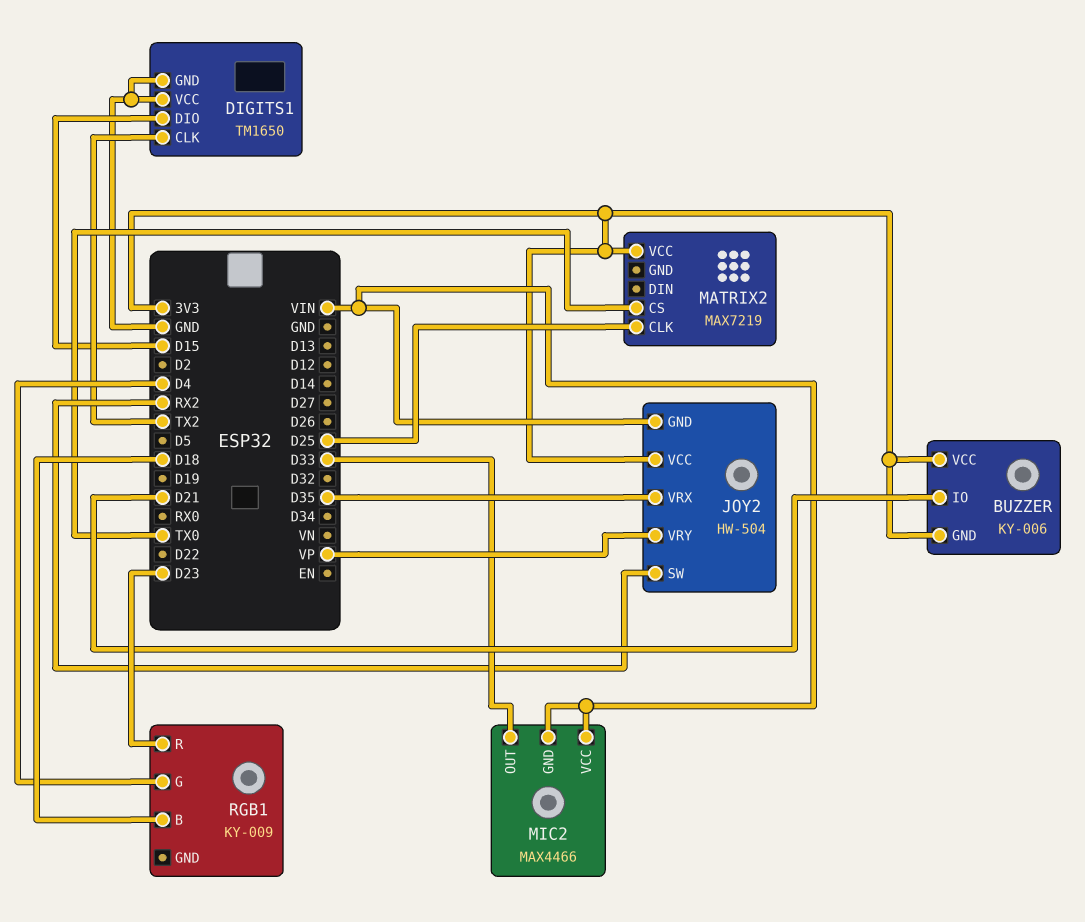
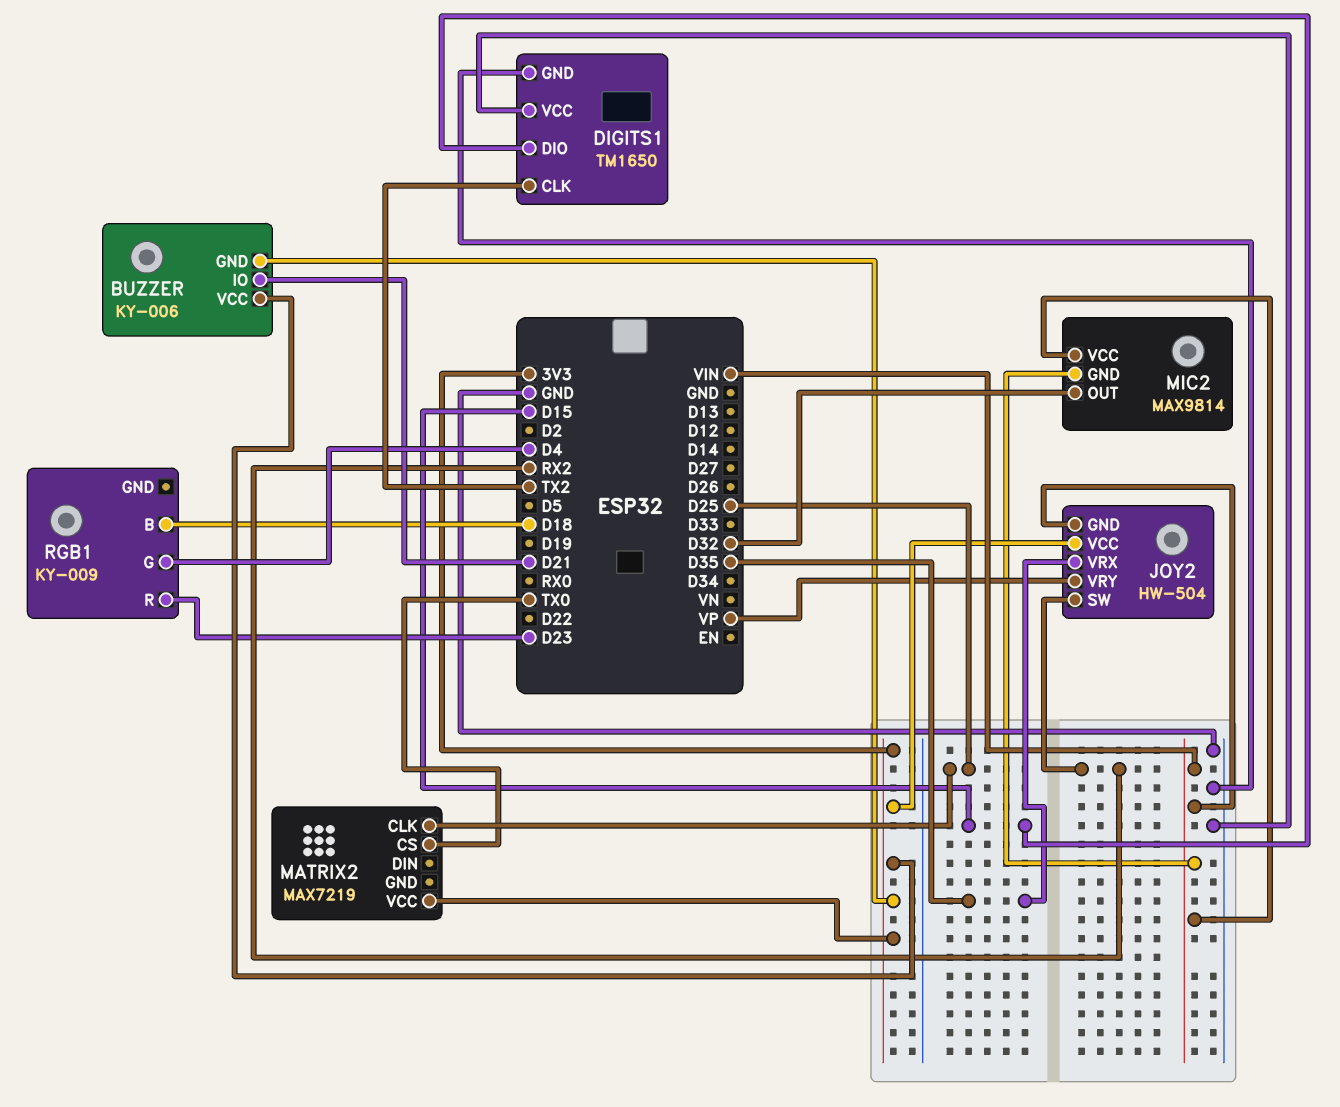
MIC2: MAX4466 -> MAX9814
MIC2 pin OUT: D33 -> D32

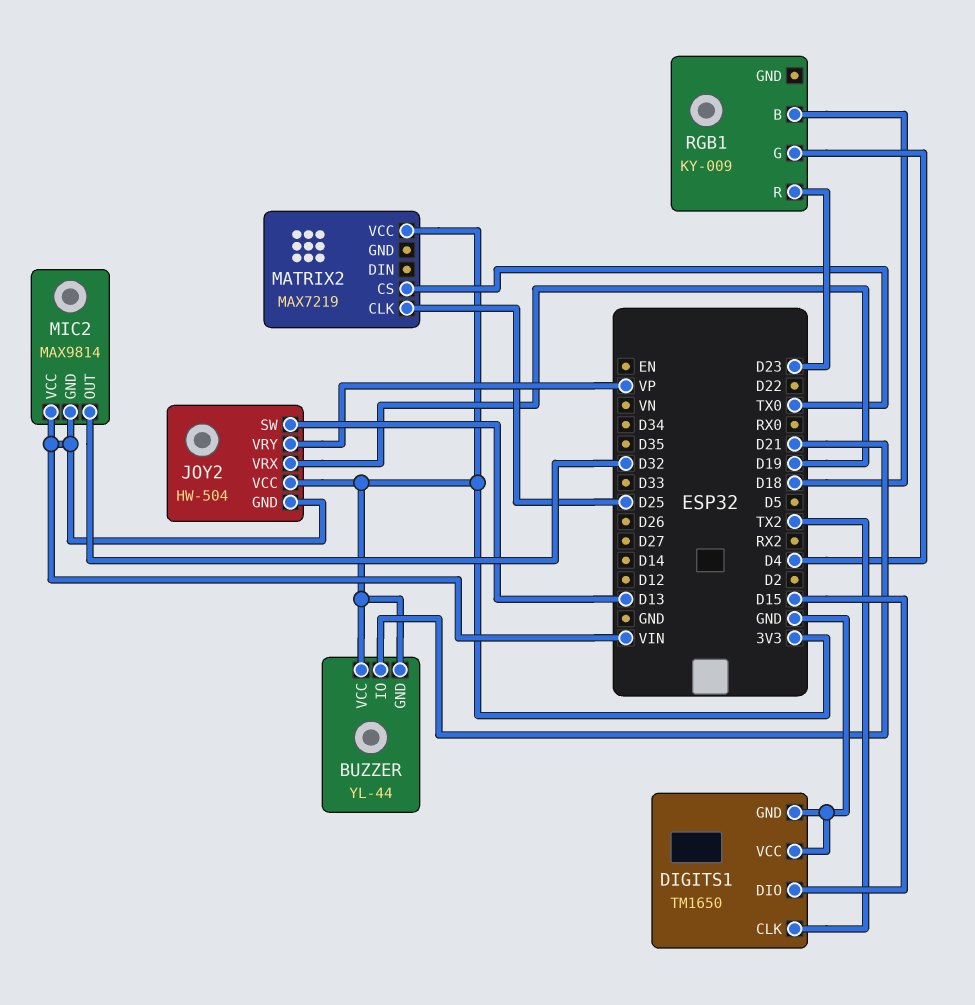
BUZZER: KY-006 -> YL-44
JOY2 pin SW: RX2 -> D13
JOY2 pin VRX: D35 -> D19

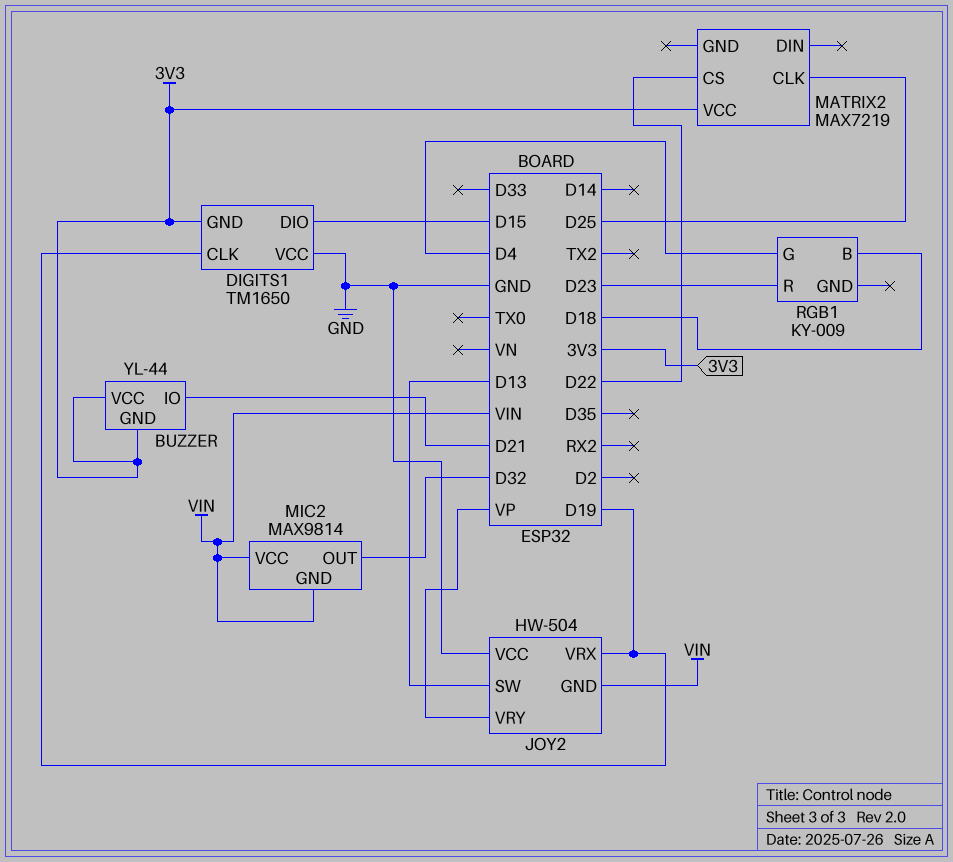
DIGITS1 pin CLK: TX2 -> D19
DIGITS1 pin GND: GND -> 3V3
JOY2 pin VCC: 3V3 -> GND
MATRIX2 pin CS: TX0 -> D22

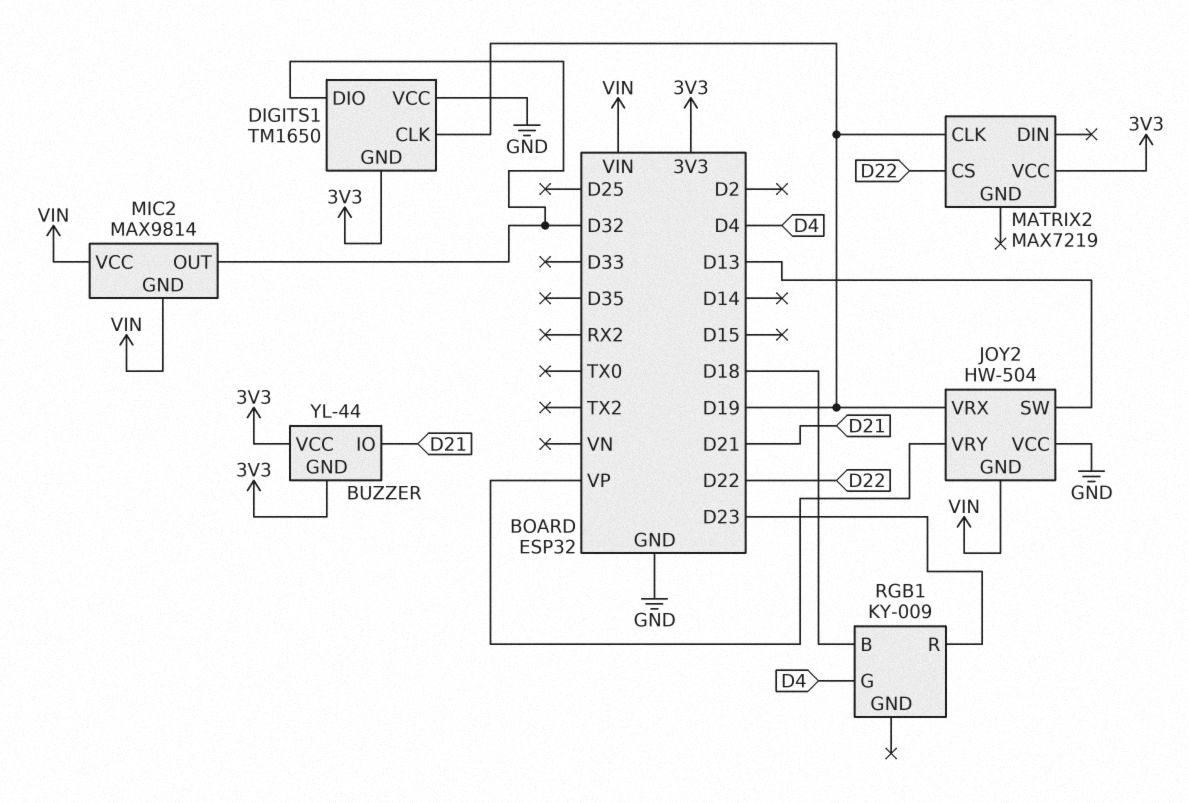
DIGITS1 pin DIO: D15 -> D32
MATRIX2 pin CLK: D25 -> D19

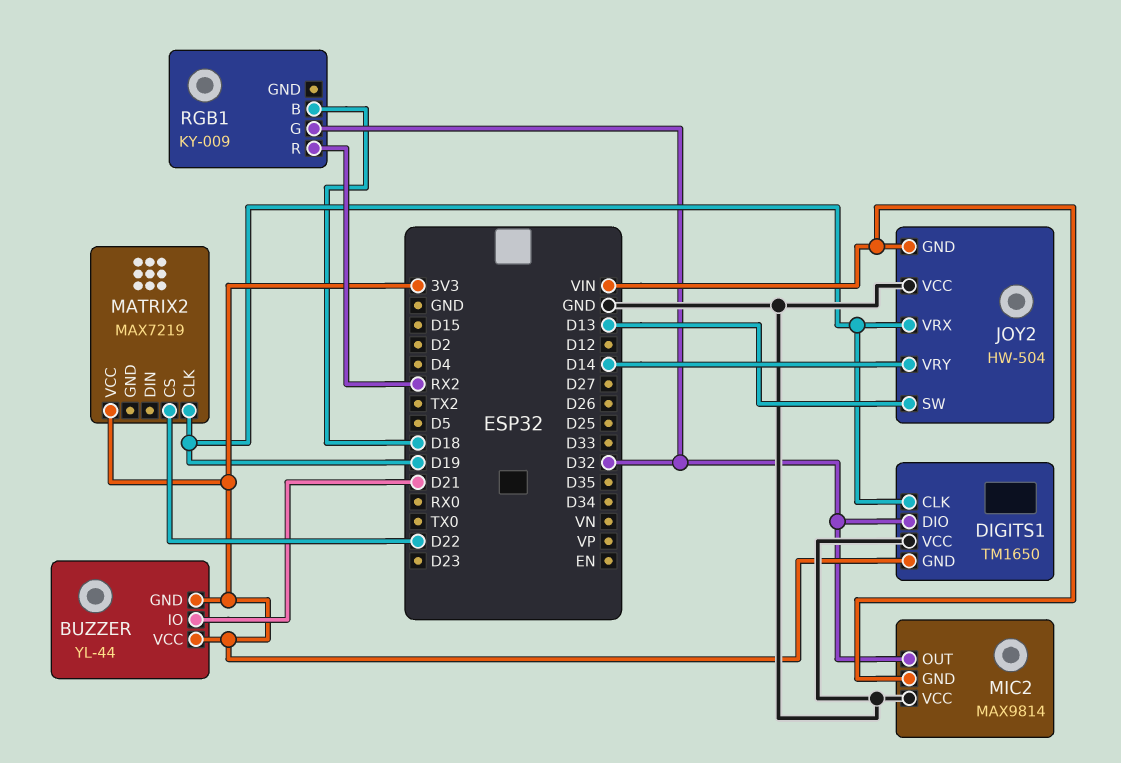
JOY2 pin VRY: VP -> D14
MIC2 pin VCC: VIN -> GND
RGB1 pin G: D4 -> D32
RGB1 pin R: D23 -> RX2

